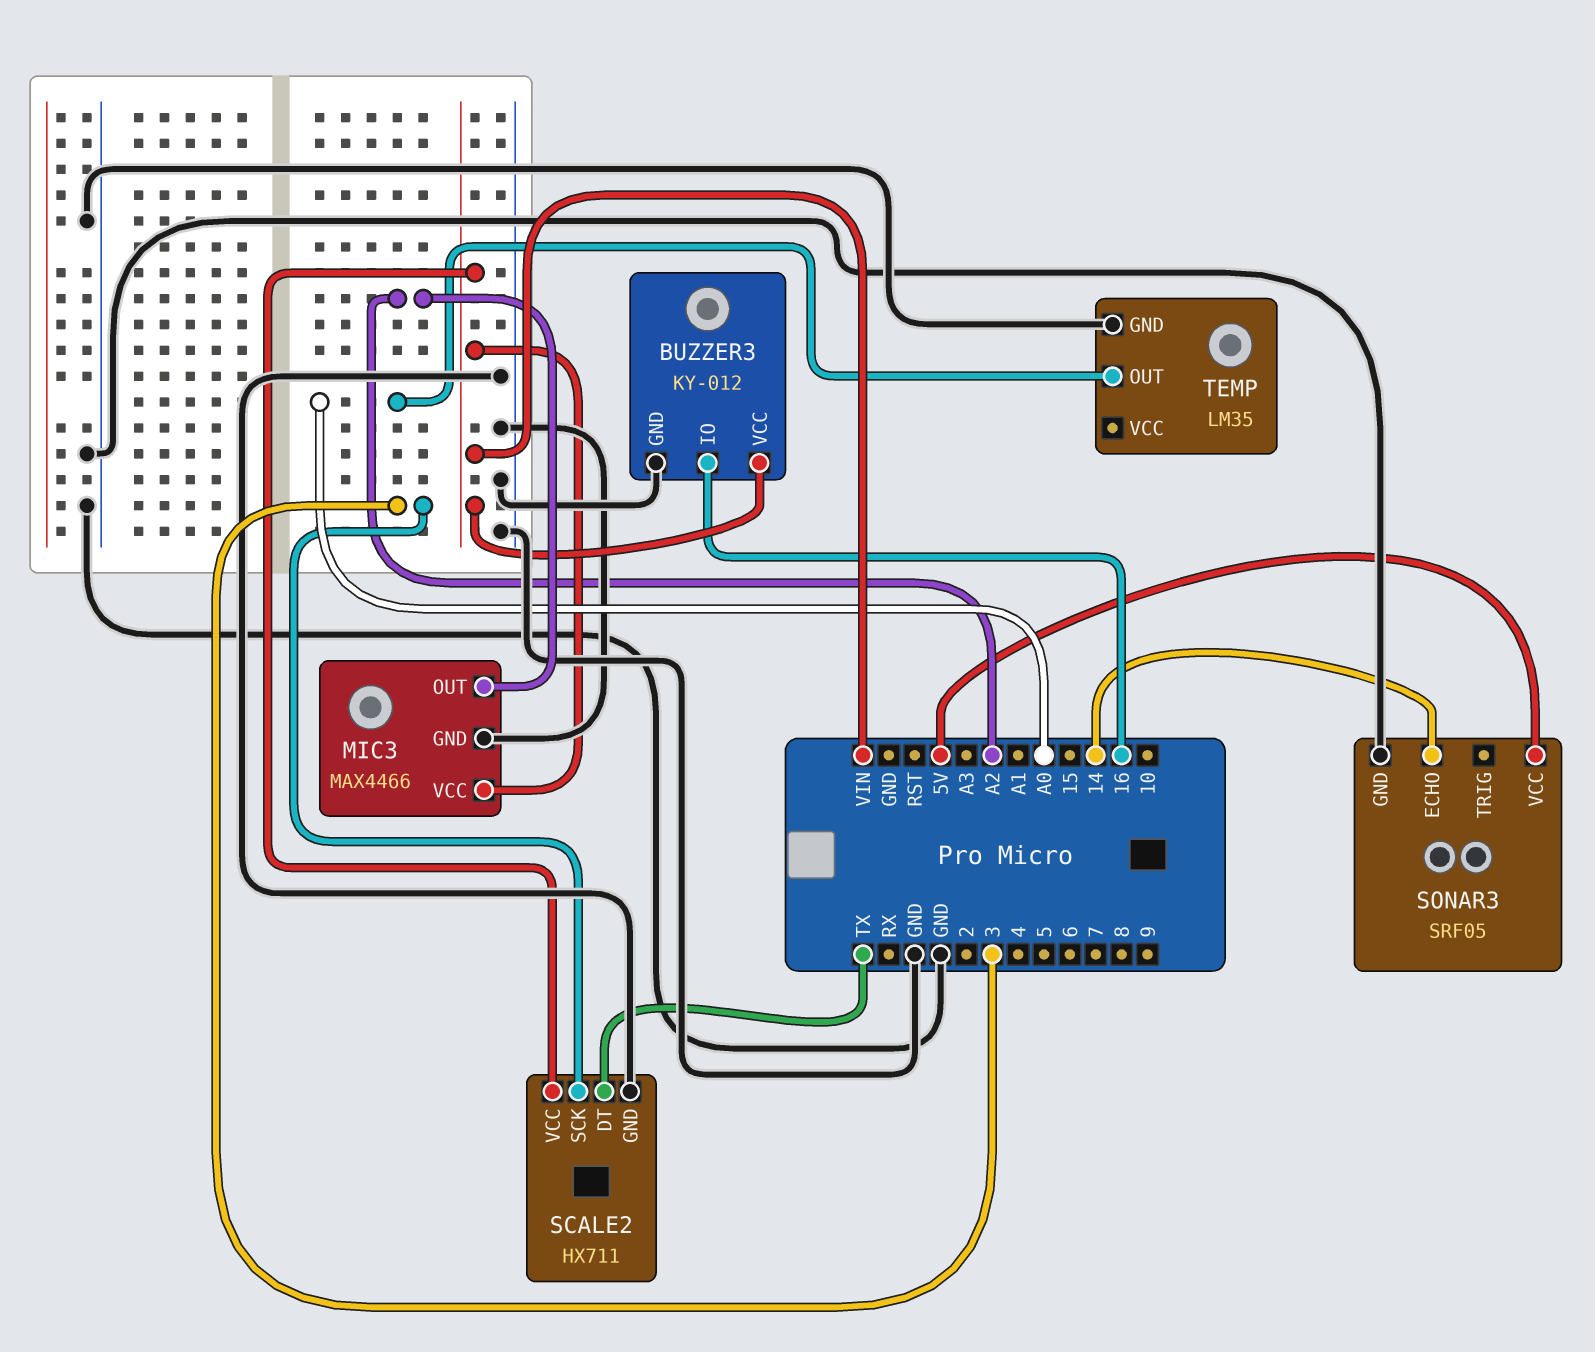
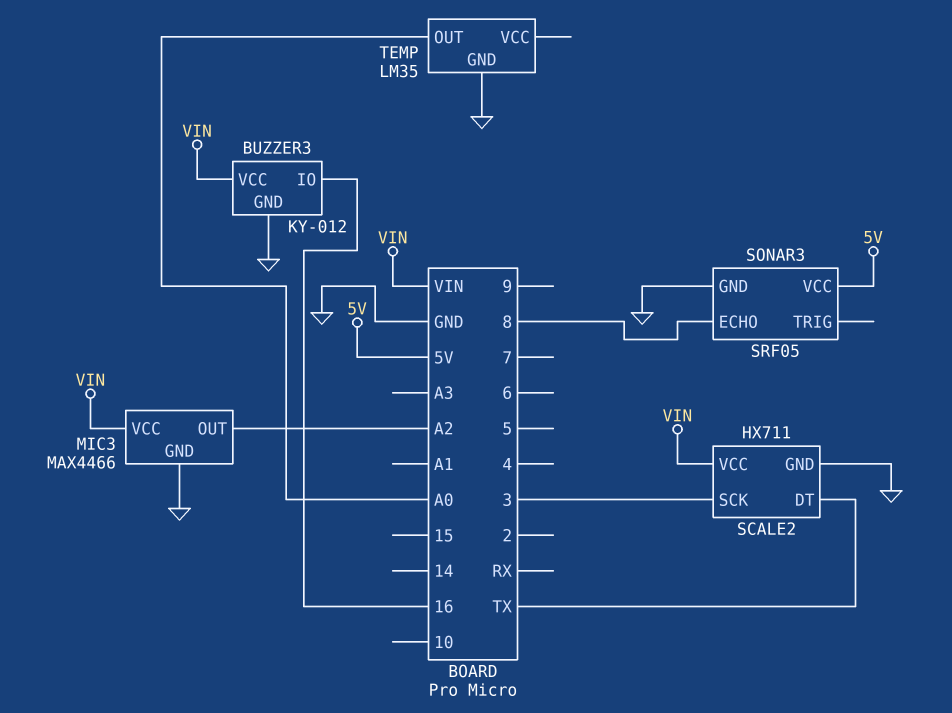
SONAR3 pin ECHO: 14 -> 8

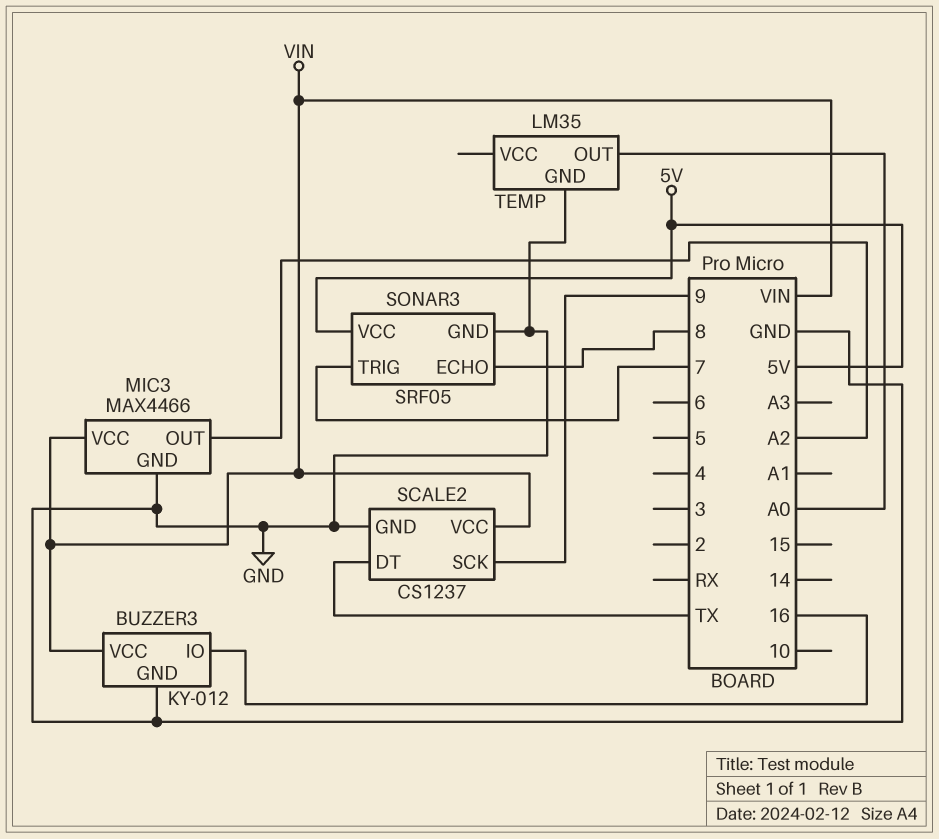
SCALE2: HX711 -> CS1237
SCALE2 pin SCK: 3 -> 9
SONAR3 pin TRIG: none -> 7

